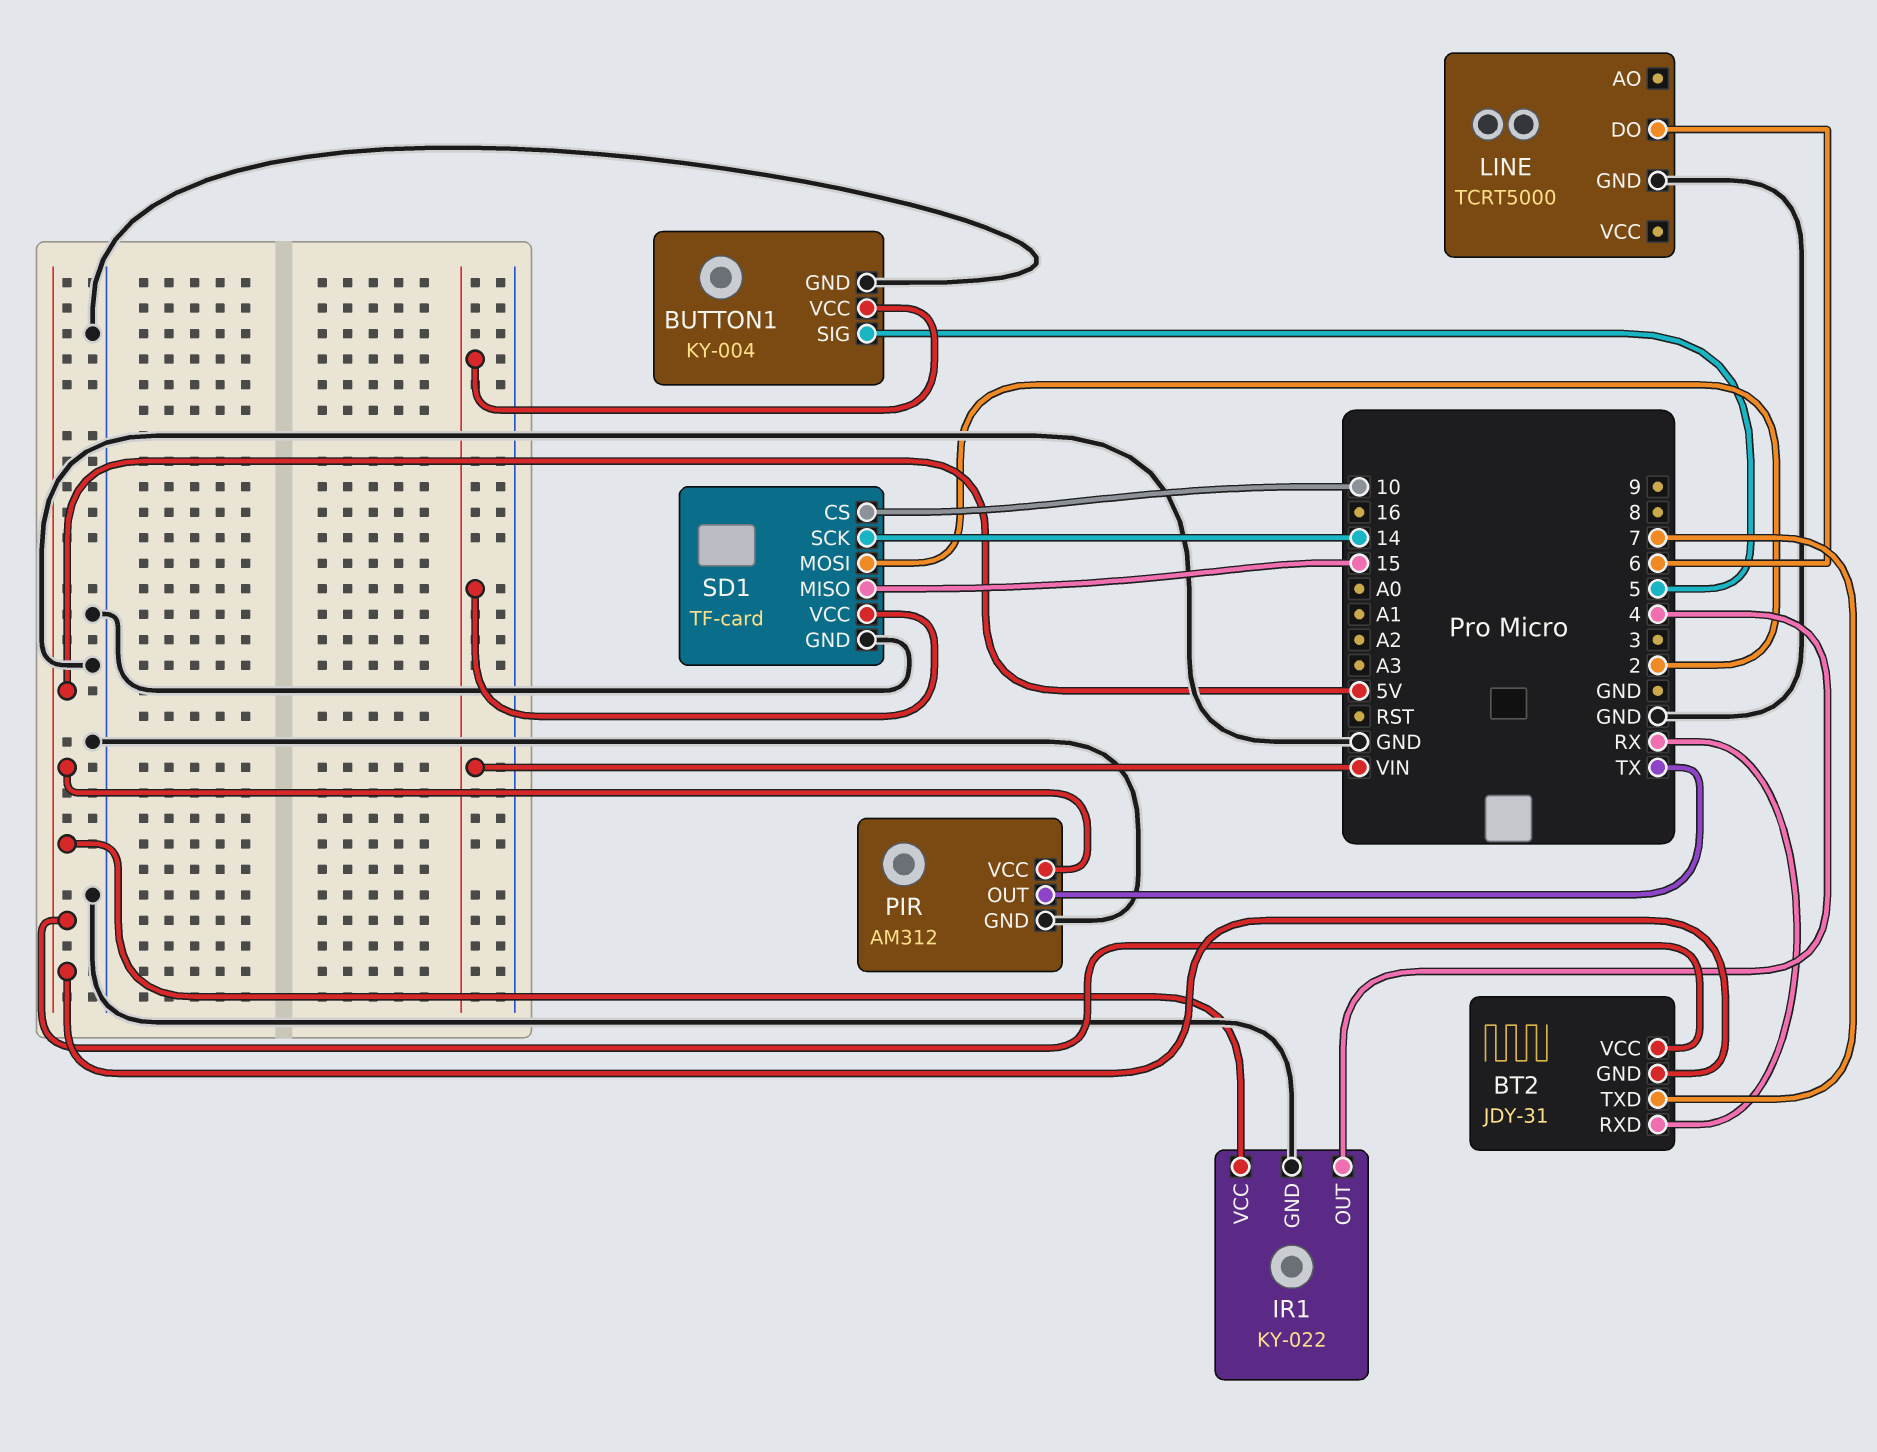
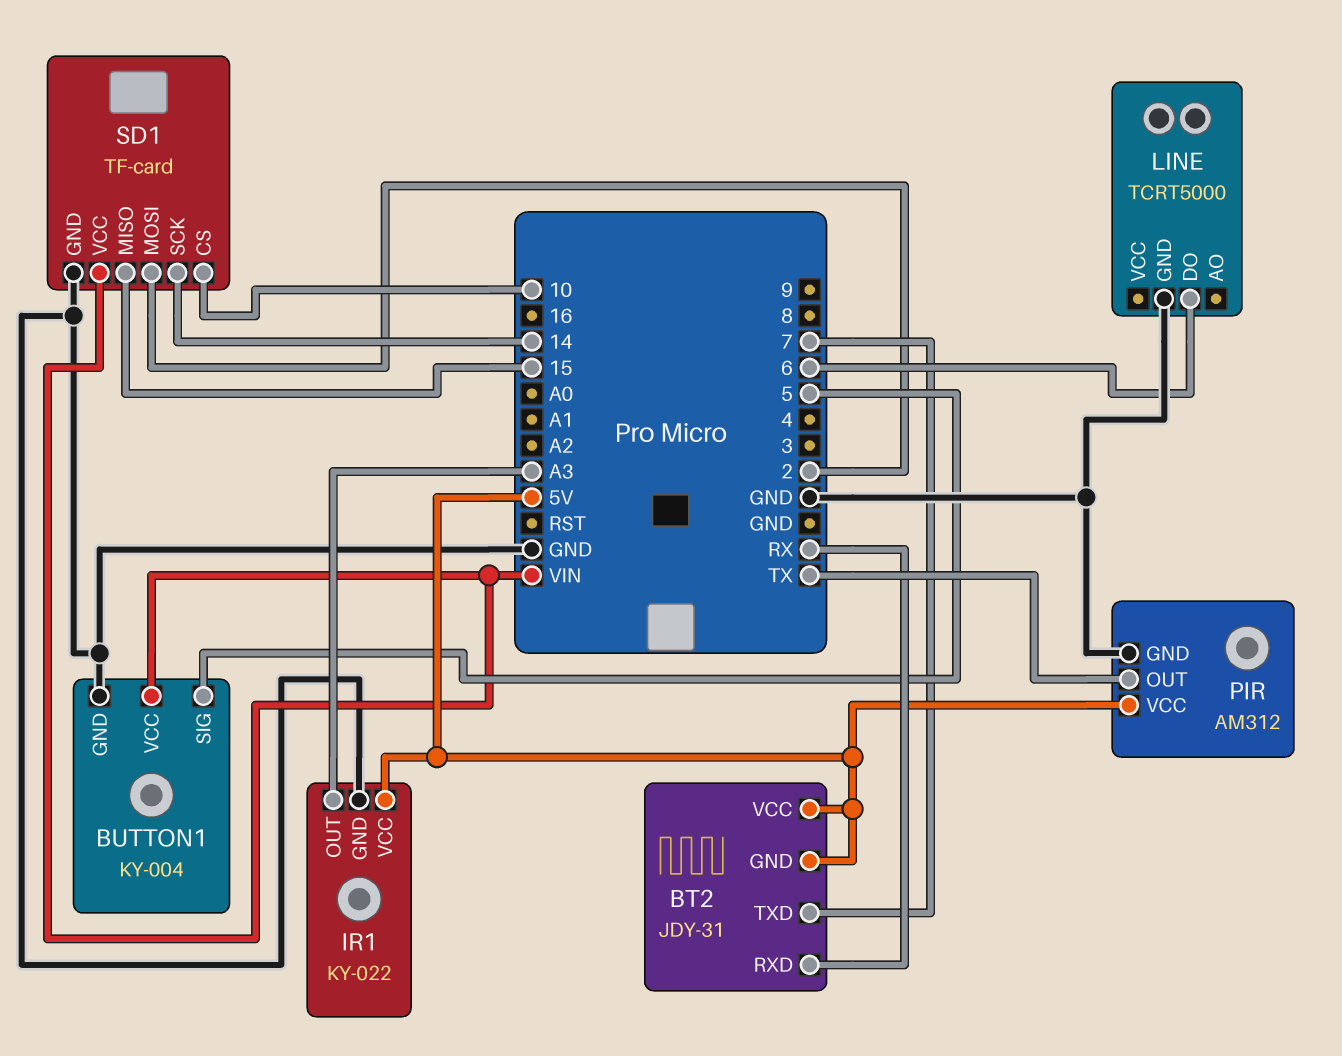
IR1 pin OUT: 4 -> A3

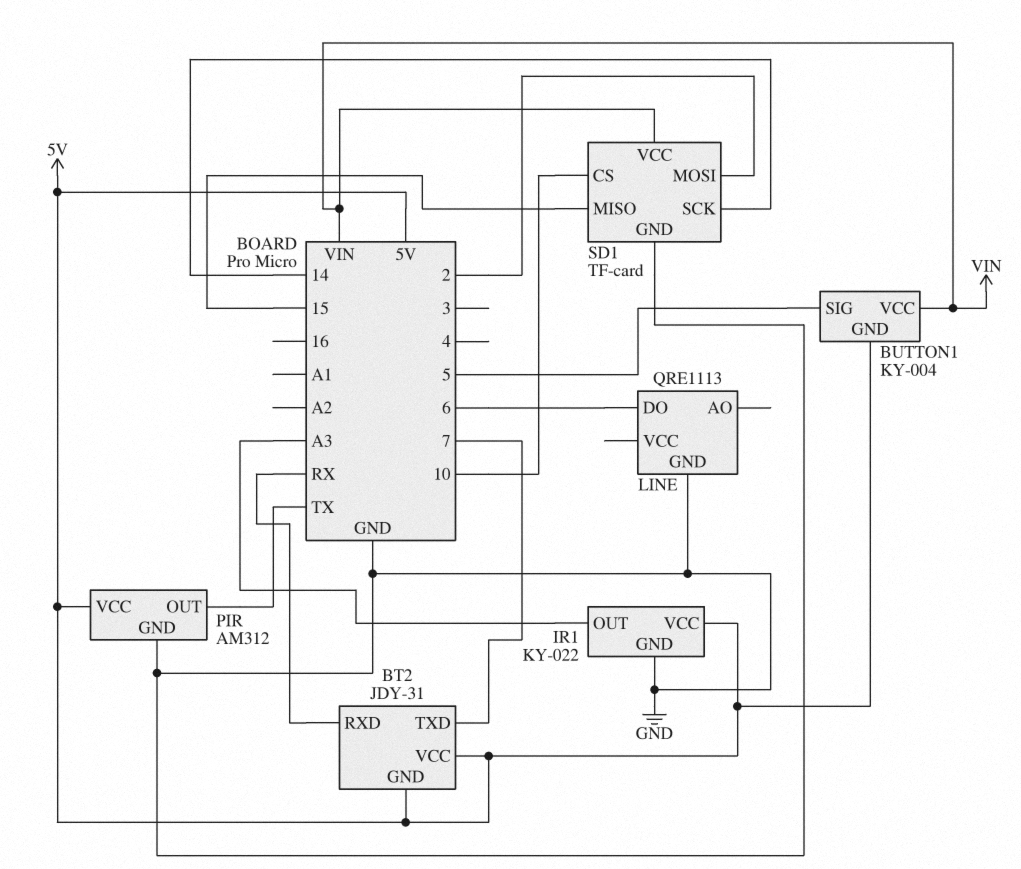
BUTTON1 pin GND: GND -> 5V
LINE: TCRT5000 -> QRE1113

